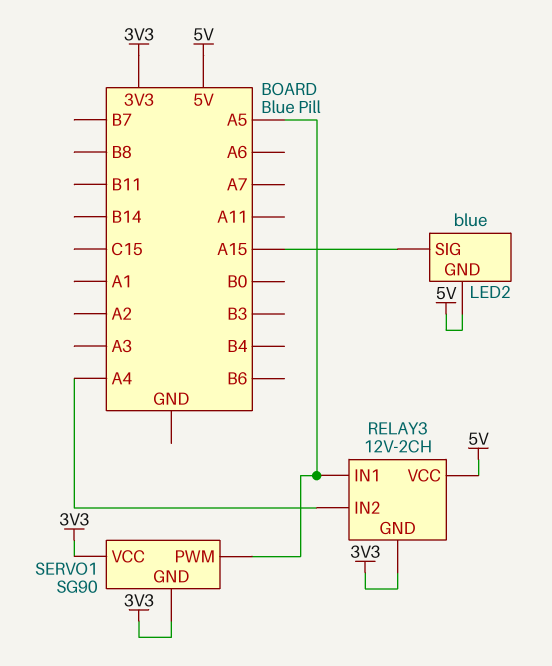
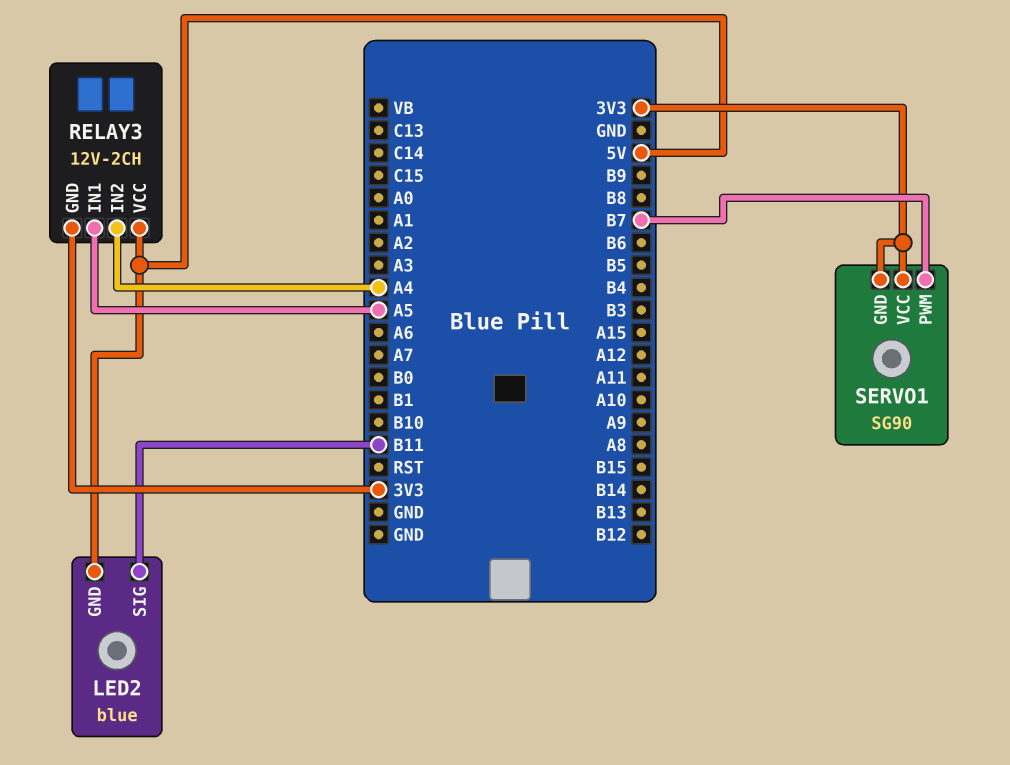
LED2 pin SIG: A15 -> B11
SERVO1 pin PWM: A5 -> B7

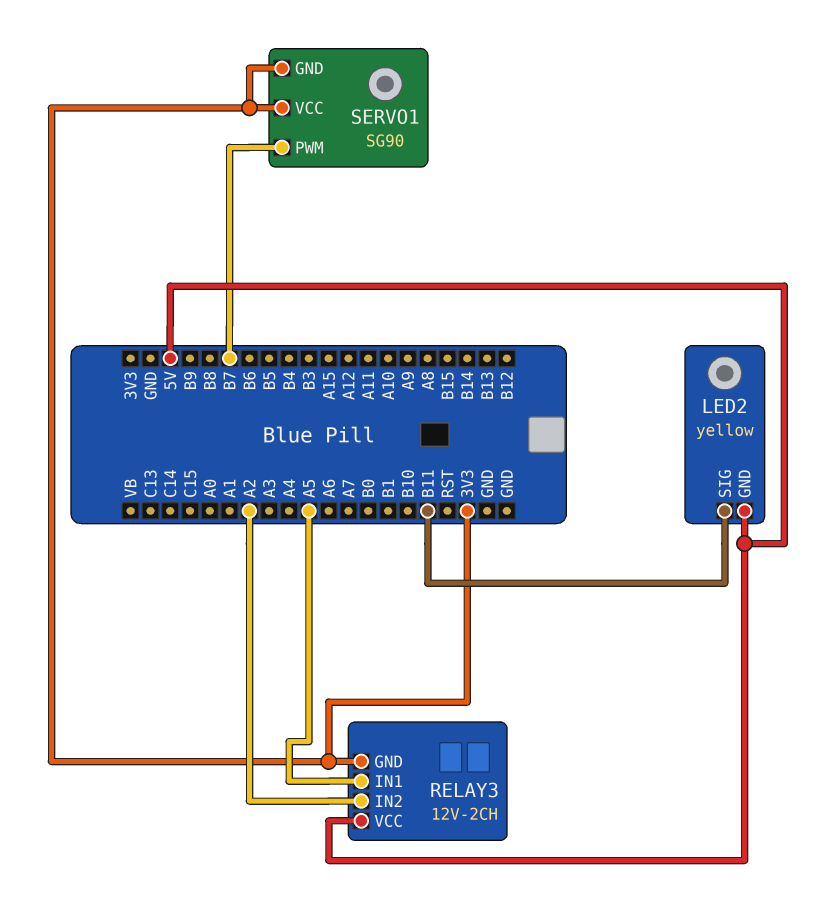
LED2: blue -> yellow
RELAY3 pin IN2: A4 -> A2

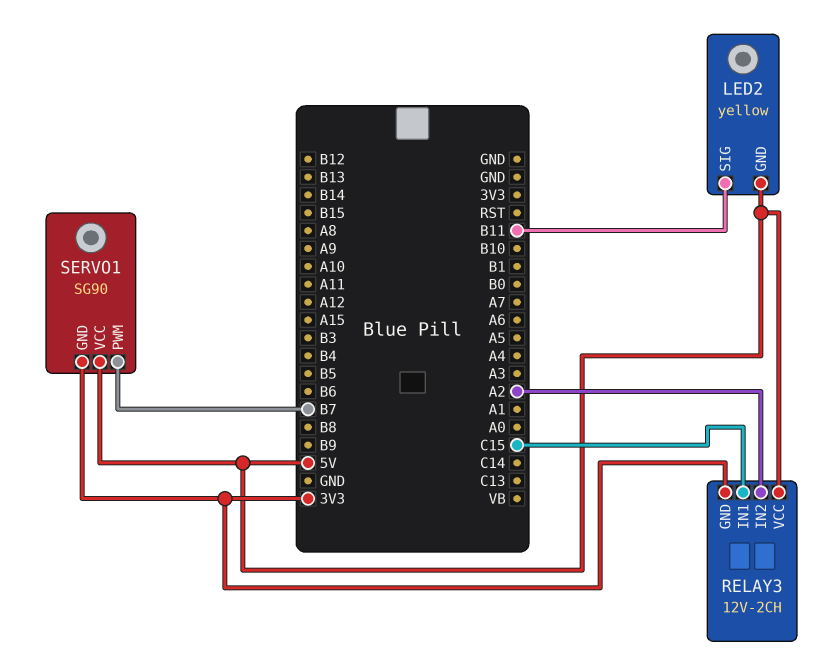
RELAY3 pin IN1: A5 -> C15
SERVO1 pin VCC: 3V3 -> 5V

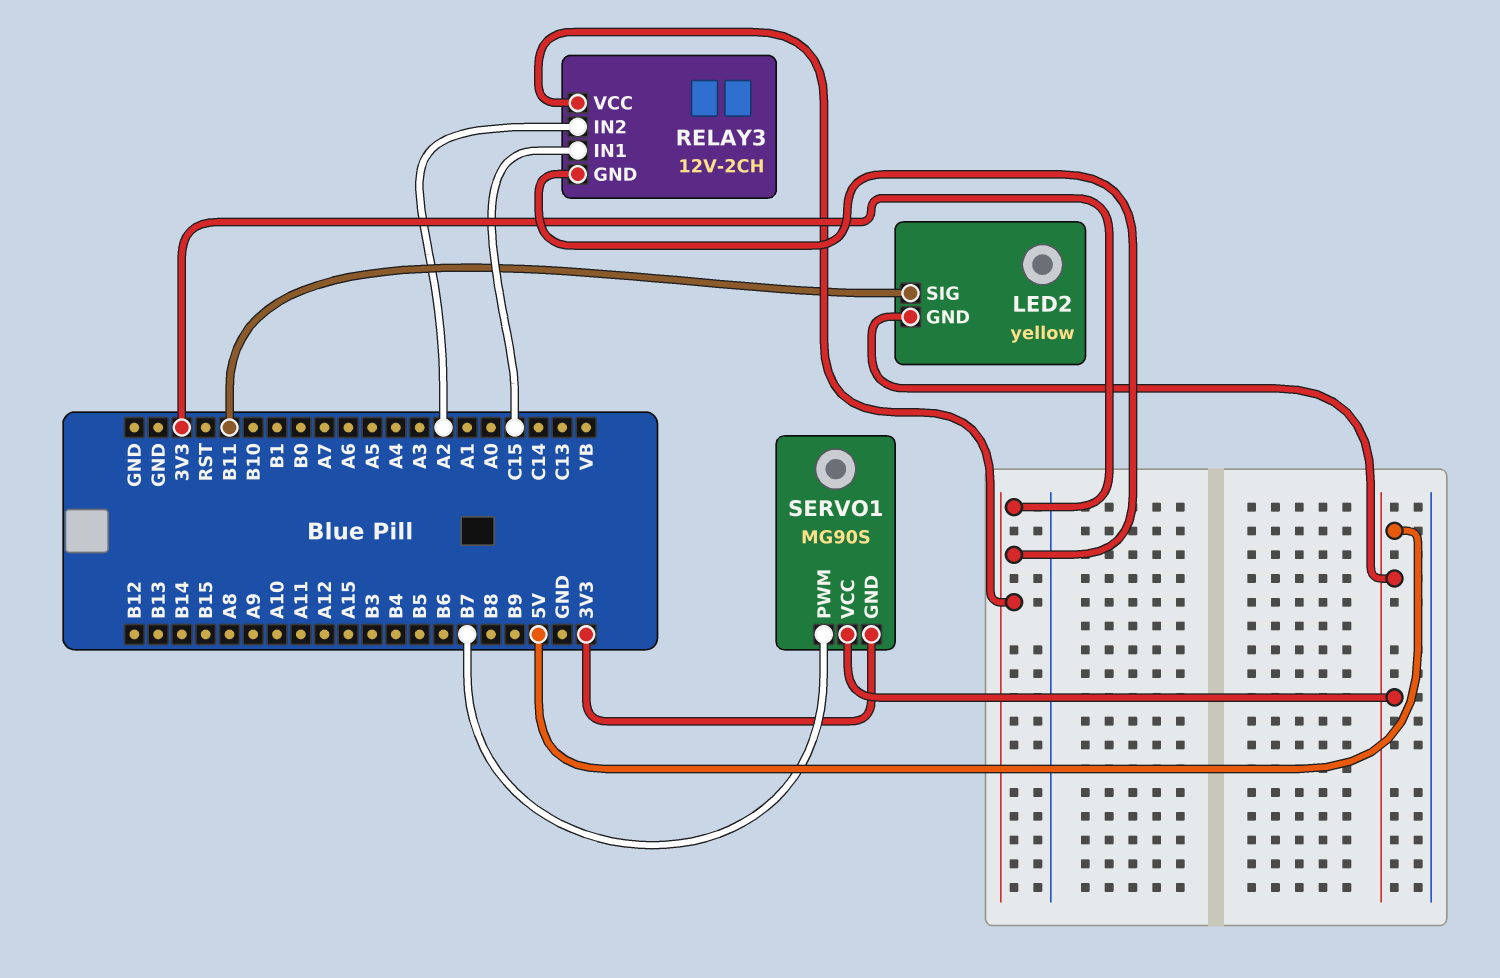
RELAY3 pin VCC: 5V -> 3V3
SERVO1: SG90 -> MG90S

